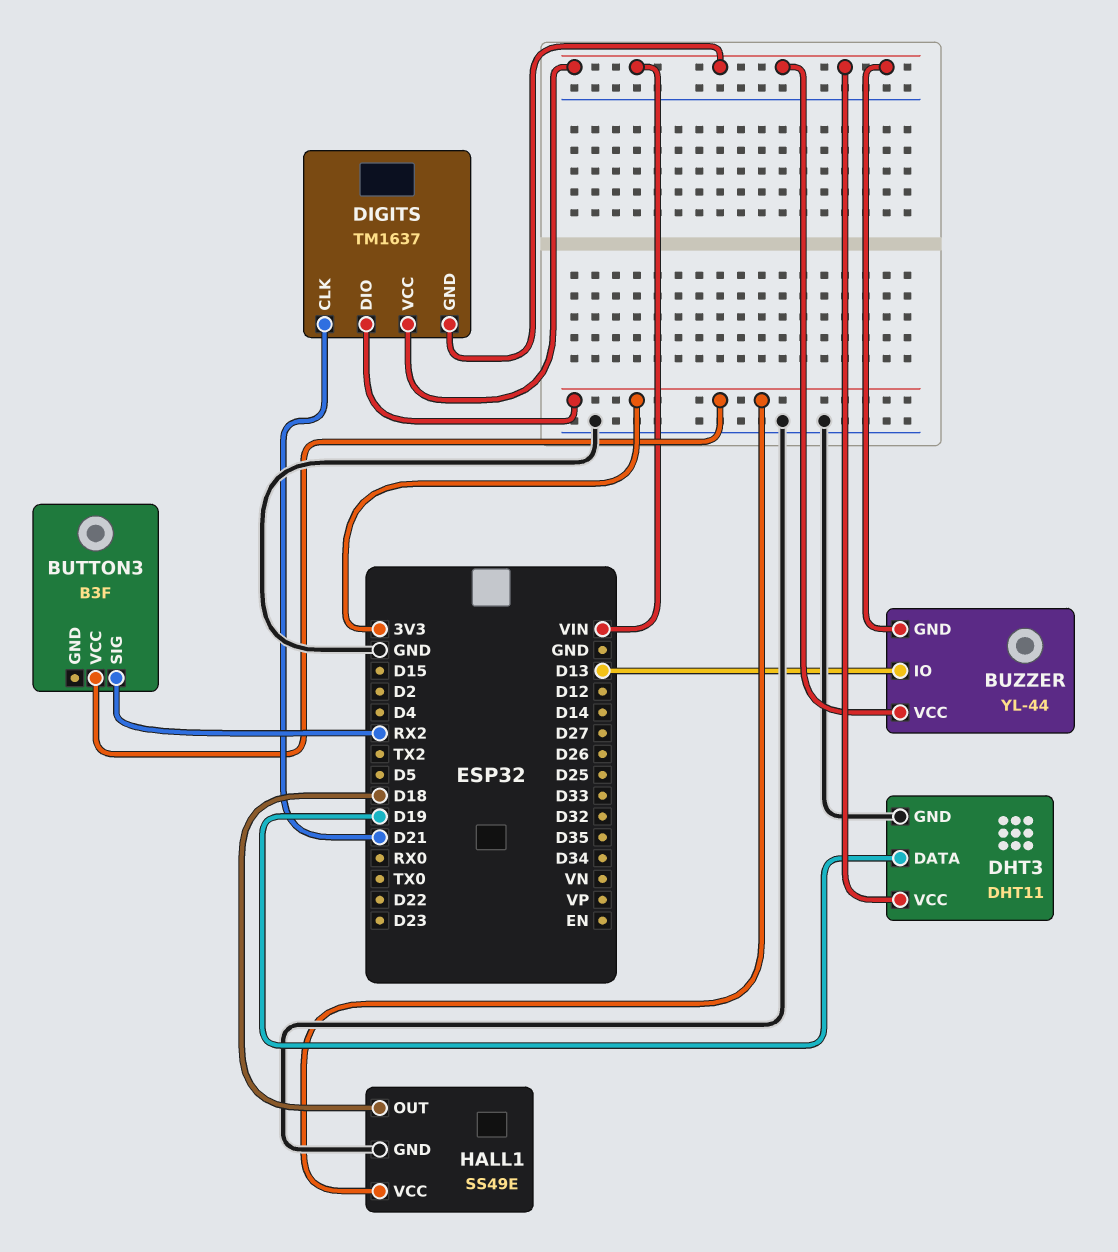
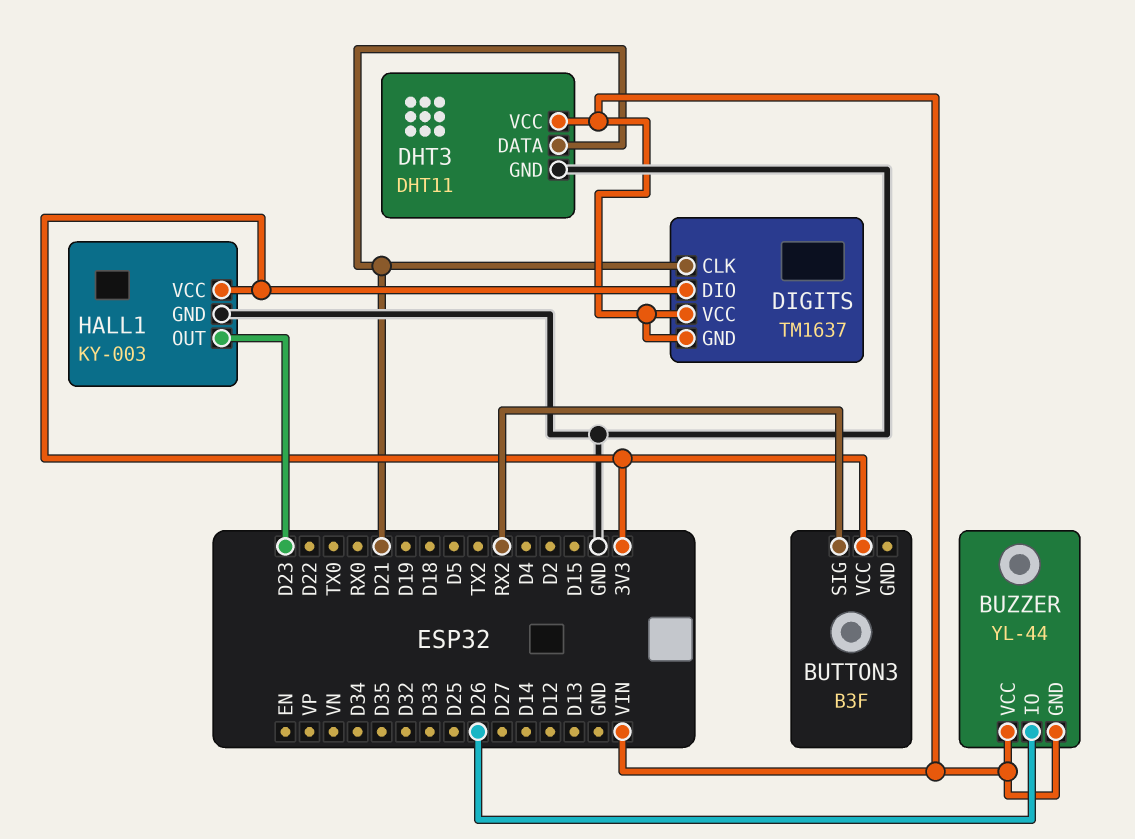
BUZZER pin IO: D13 -> D26
DHT3 pin DATA: D19 -> D21
HALL1: SS49E -> KY-003
HALL1 pin OUT: D18 -> D23

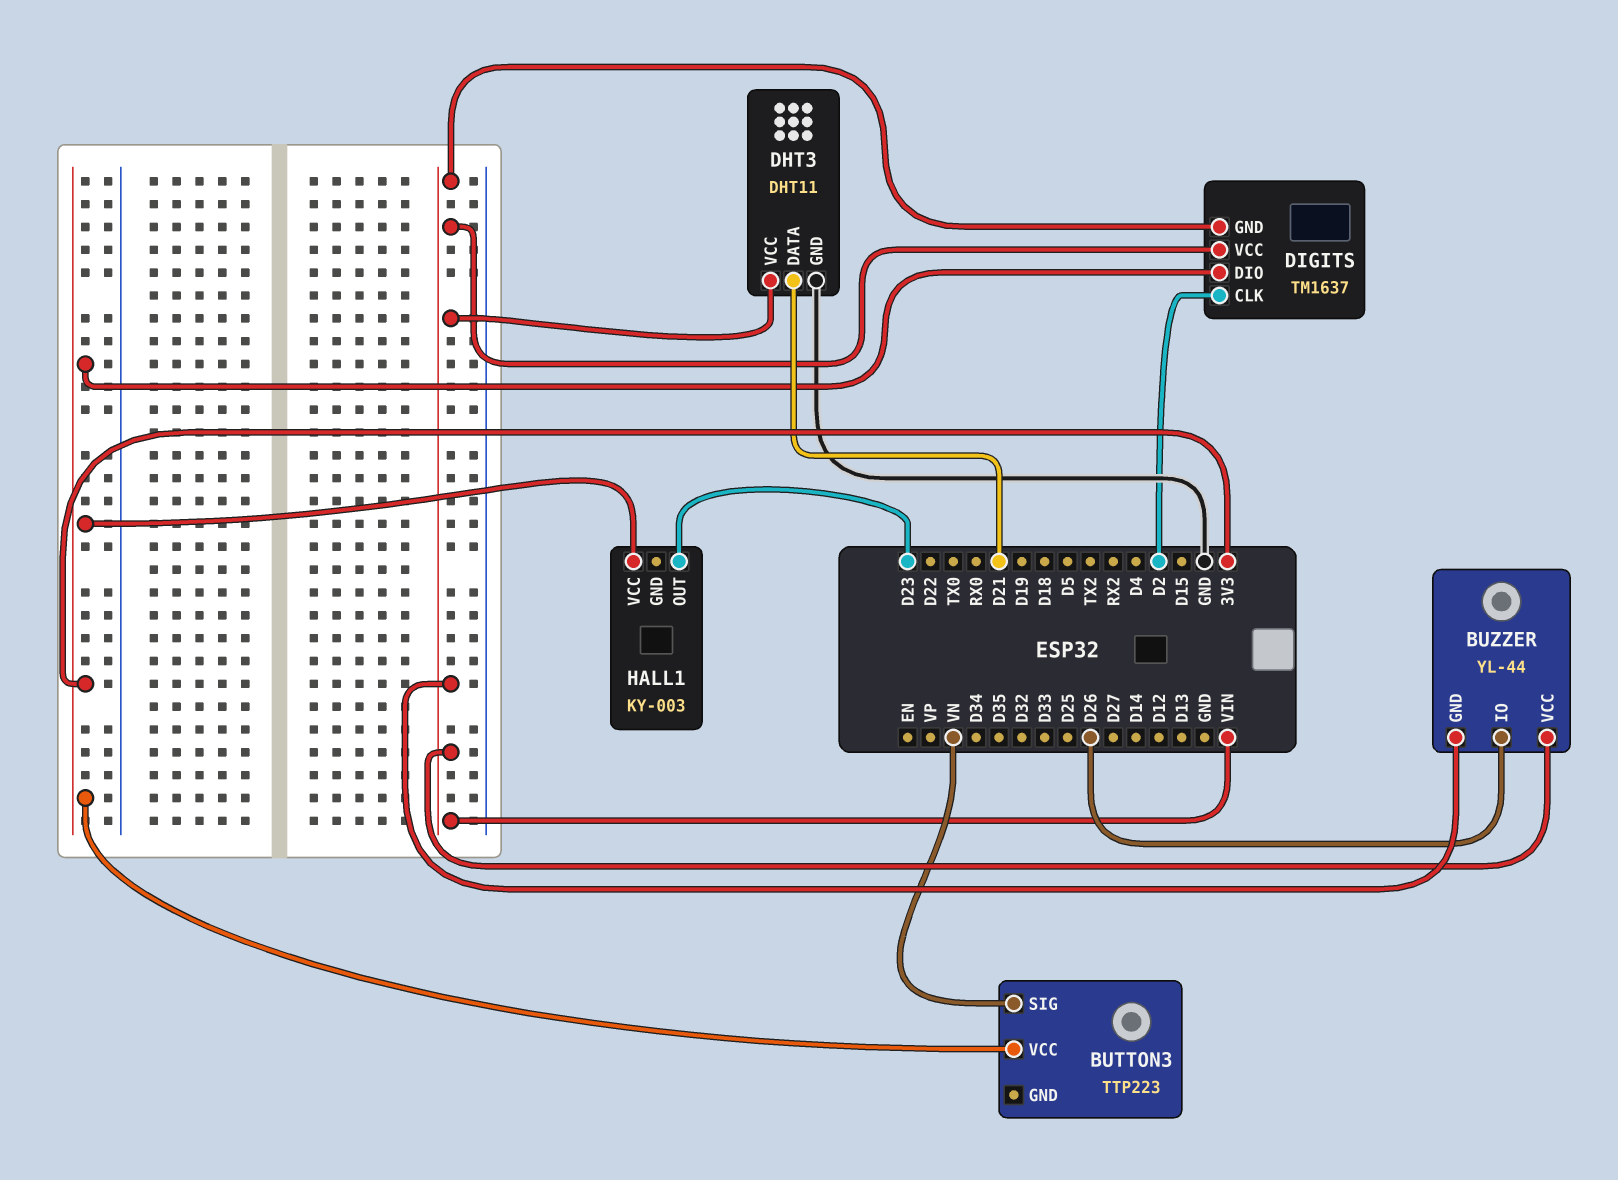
BUTTON3: B3F -> TTP223
BUTTON3 pin SIG: RX2 -> VN
DIGITS pin CLK: D21 -> D2
HALL1 pin GND: GND -> none

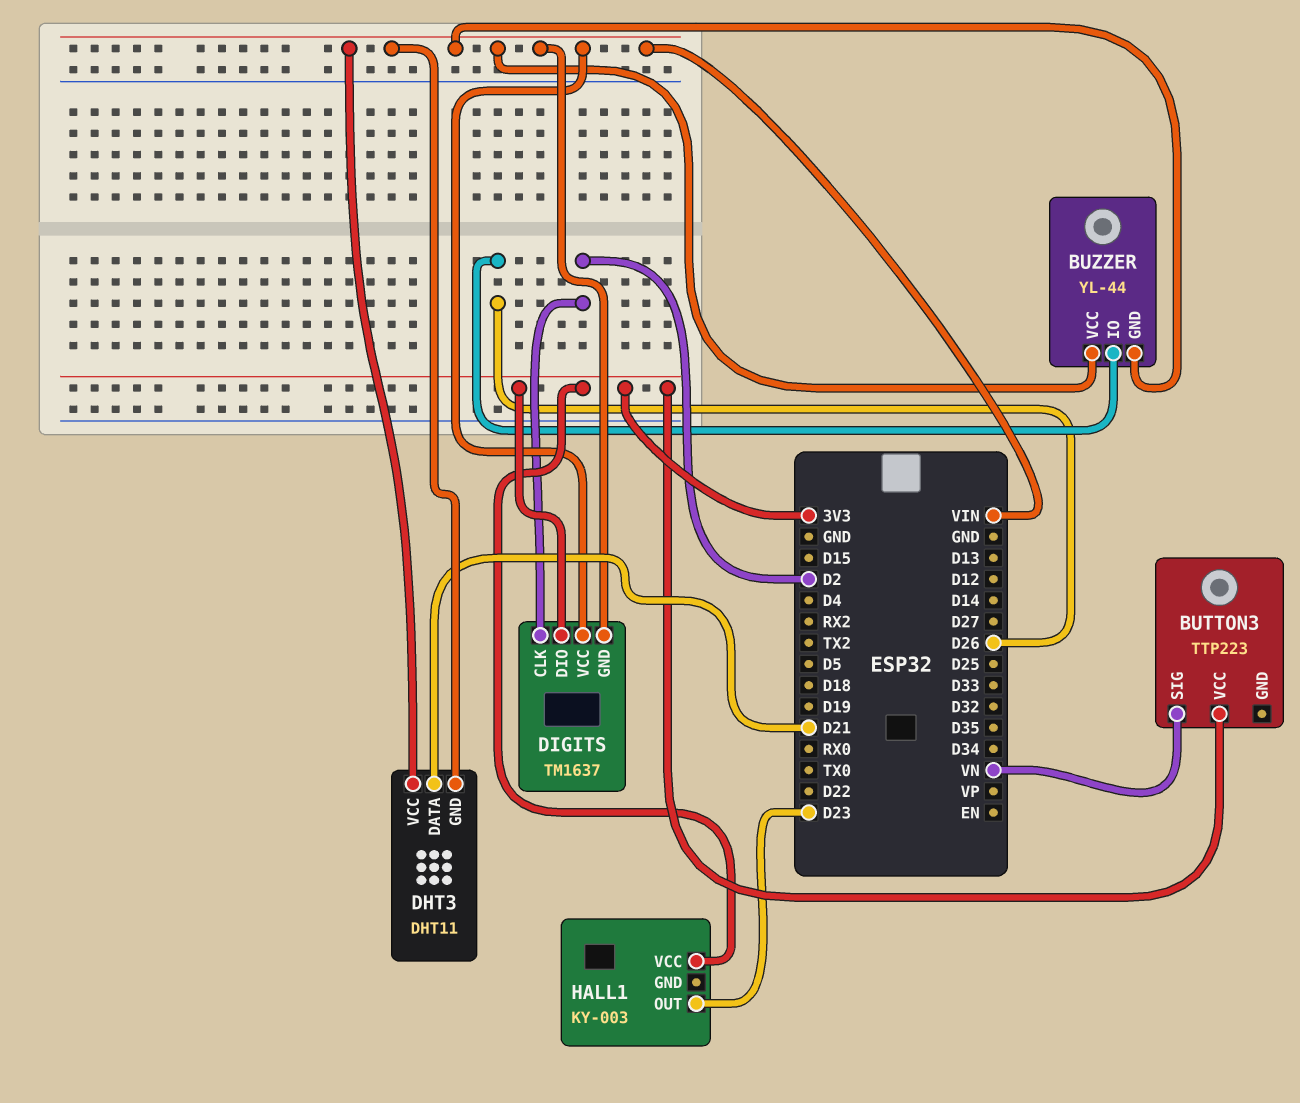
DHT3 pin GND: GND -> VIN

